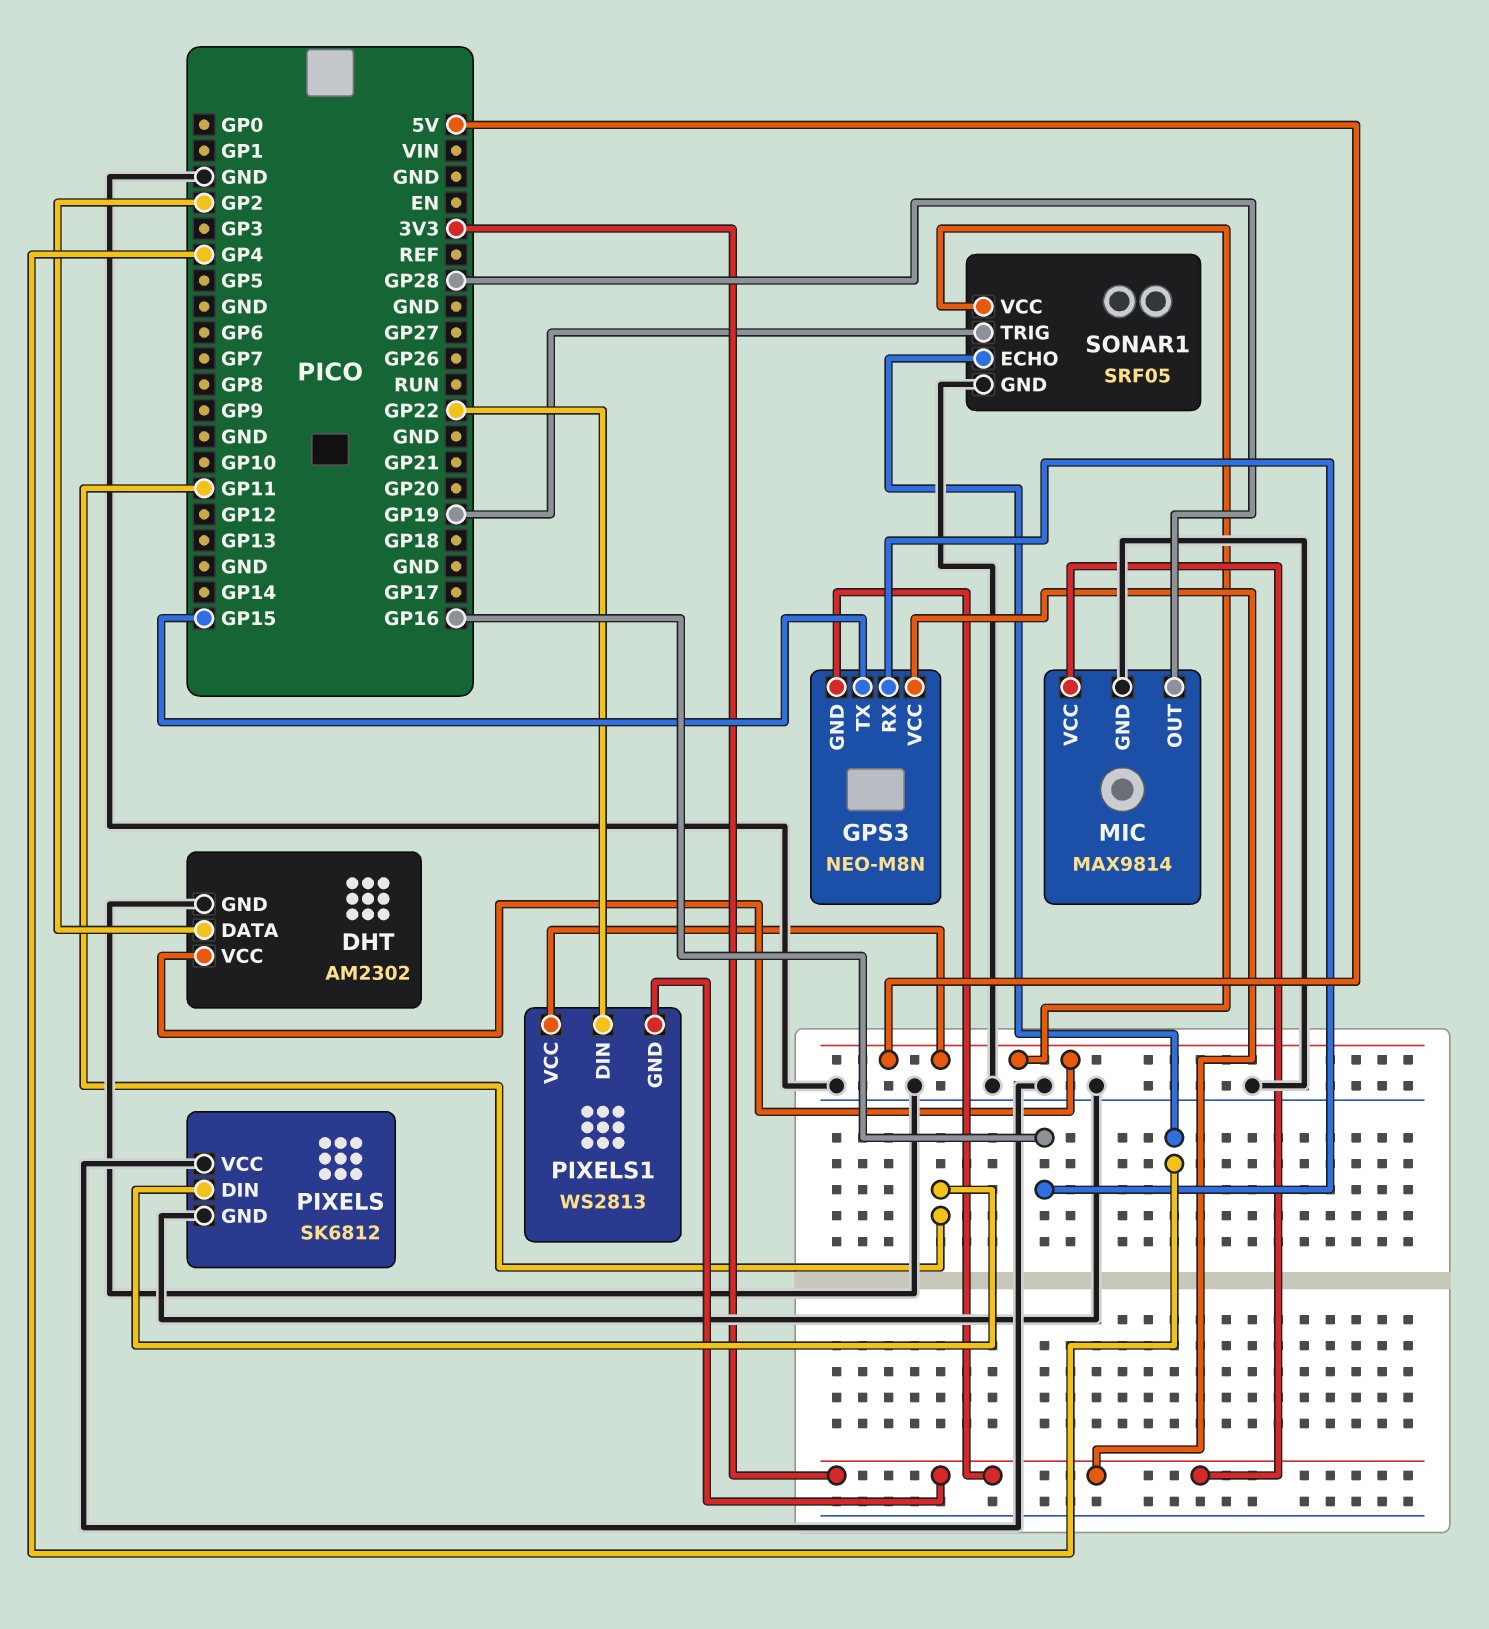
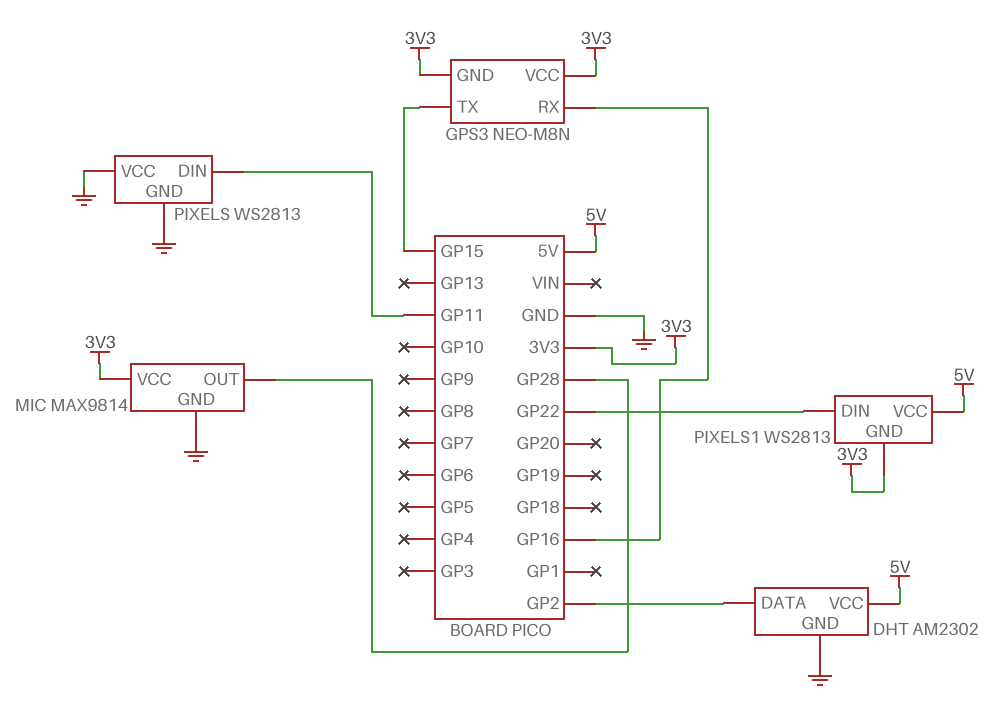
PIXELS: SK6812 -> WS2813
SONAR1: SRF05 -> none
SONAR1 pin ECHO: GP4 -> none
SONAR1 pin GND: GND -> none
SONAR1 pin TRIG: GP19 -> none
SONAR1 pin VCC: 5V -> none

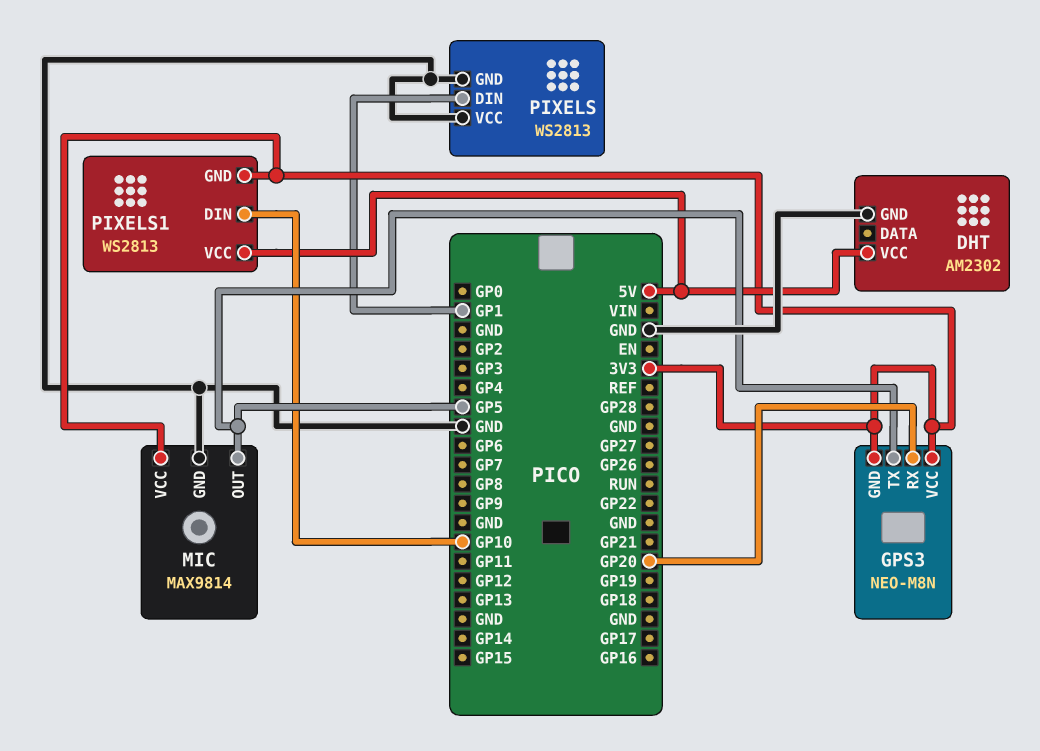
DHT pin DATA: GP2 -> none
GPS3 pin RX: GP16 -> GP20
GPS3 pin TX: GP15 -> GP5
MIC pin OUT: GP28 -> GP5
PIXELS pin DIN: GP11 -> GP1
PIXELS1 pin DIN: GP22 -> GP10

